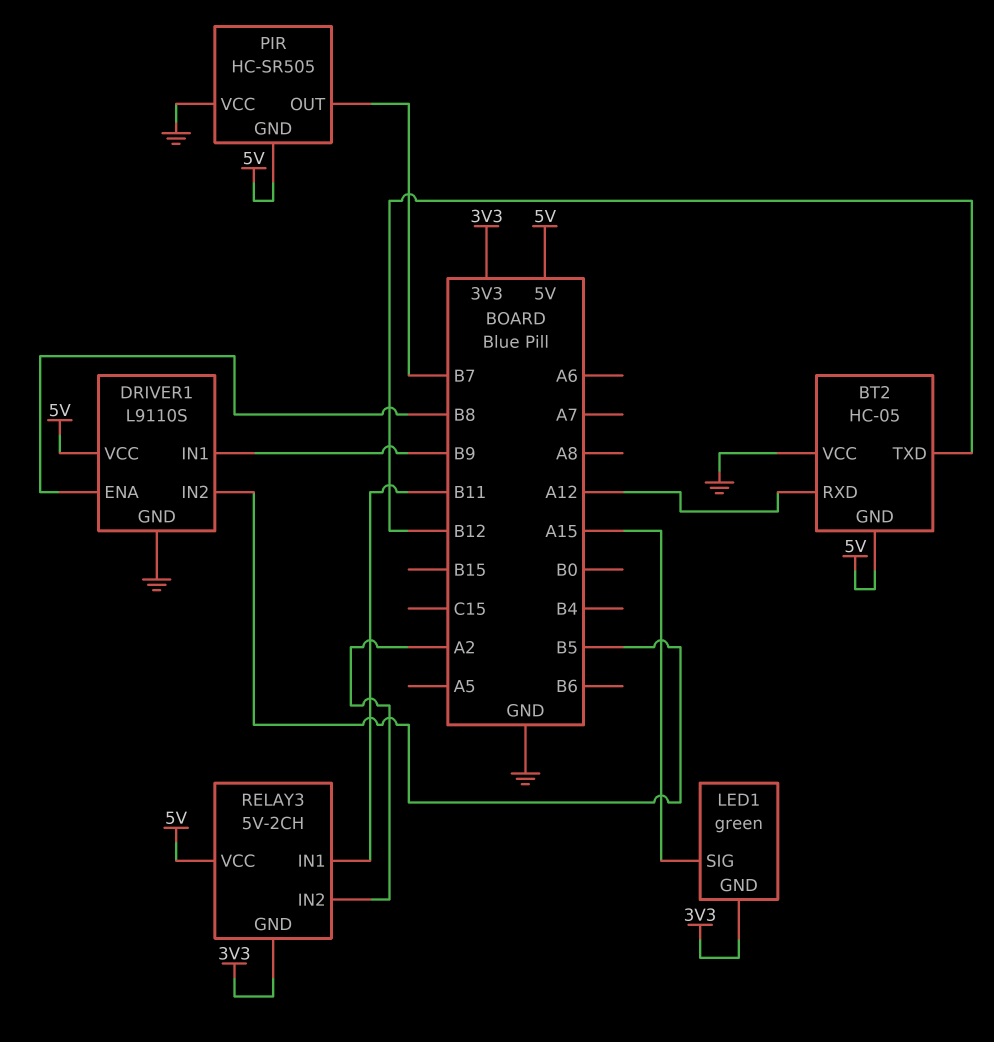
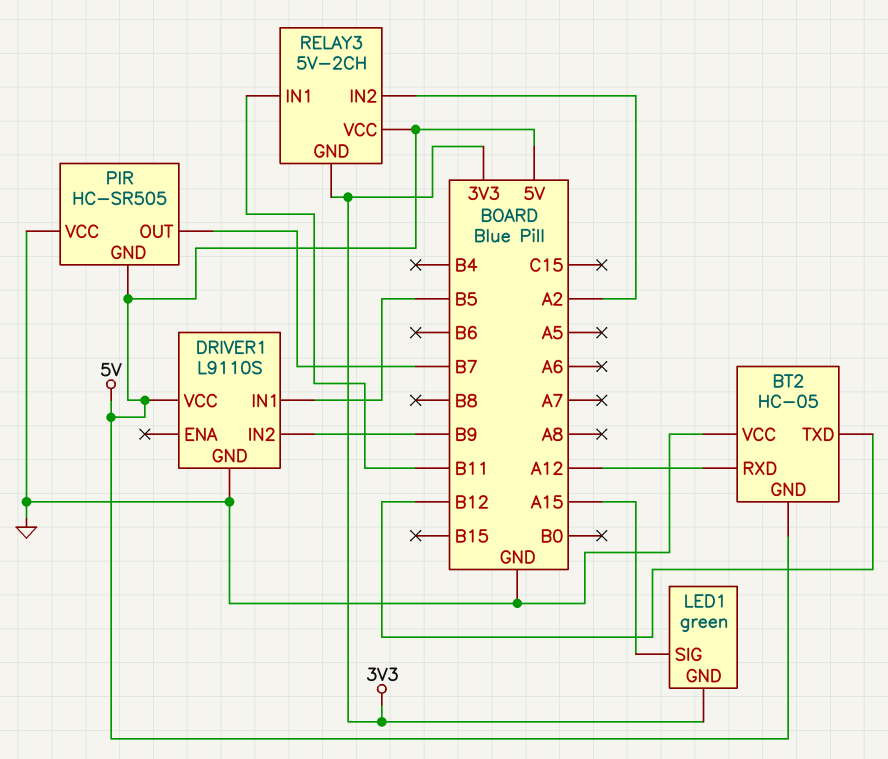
DRIVER1 pin ENA: B8 -> none
DRIVER1 pin IN1: B9 -> B5
DRIVER1 pin IN2: B5 -> B9

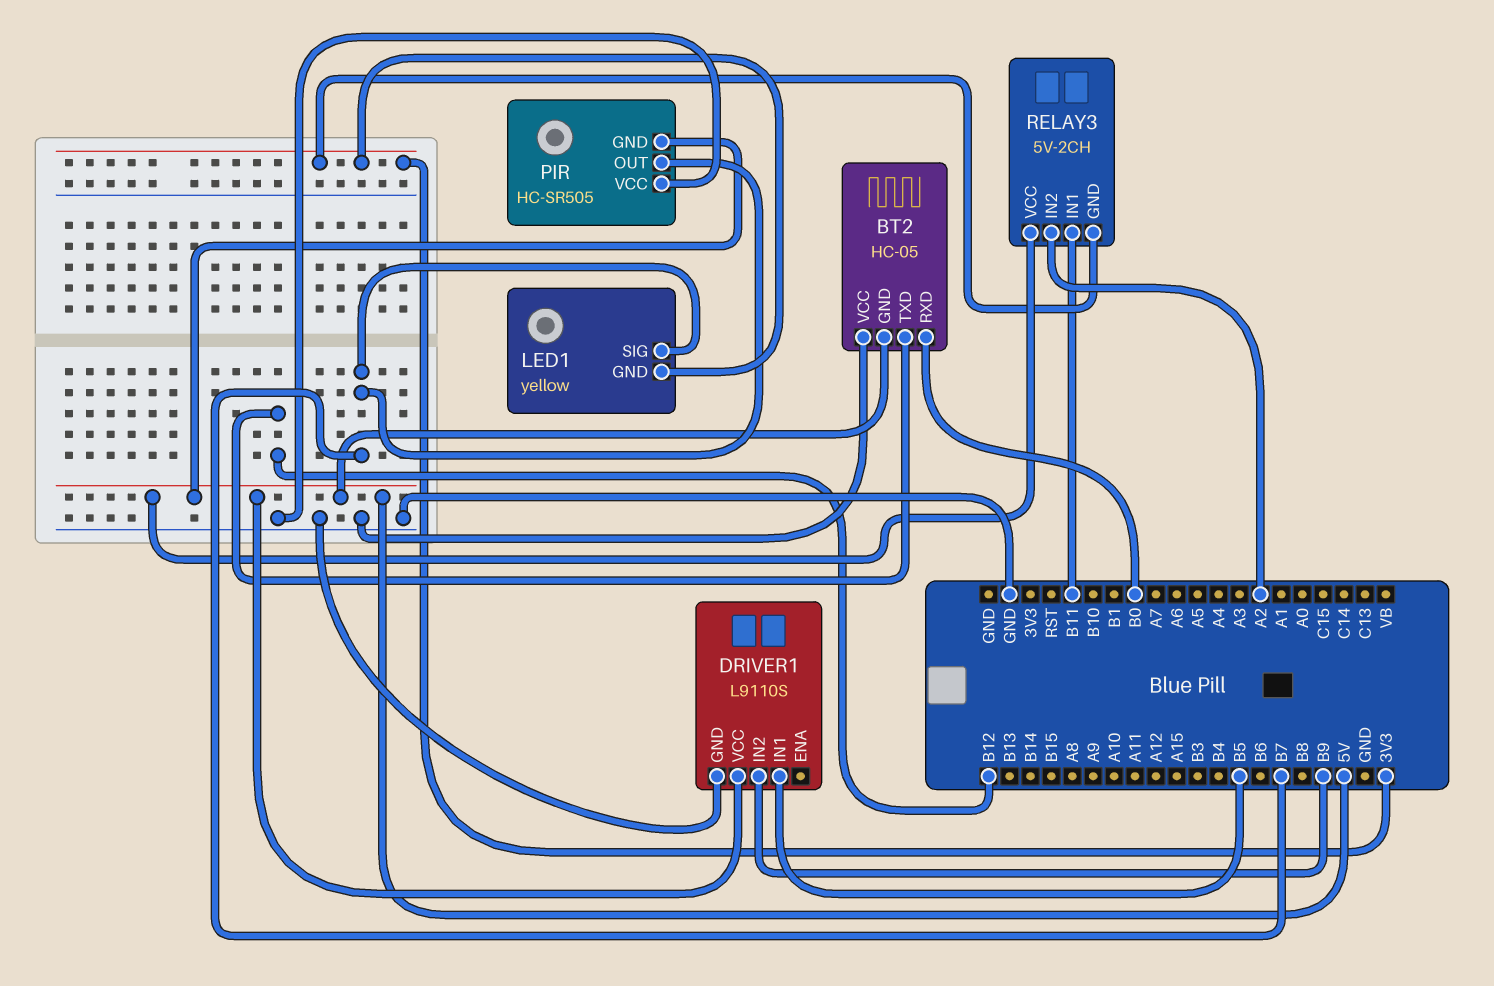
BT2 pin RXD: A12 -> B0
LED1: green -> yellow
LED1 pin SIG: A15 -> B7

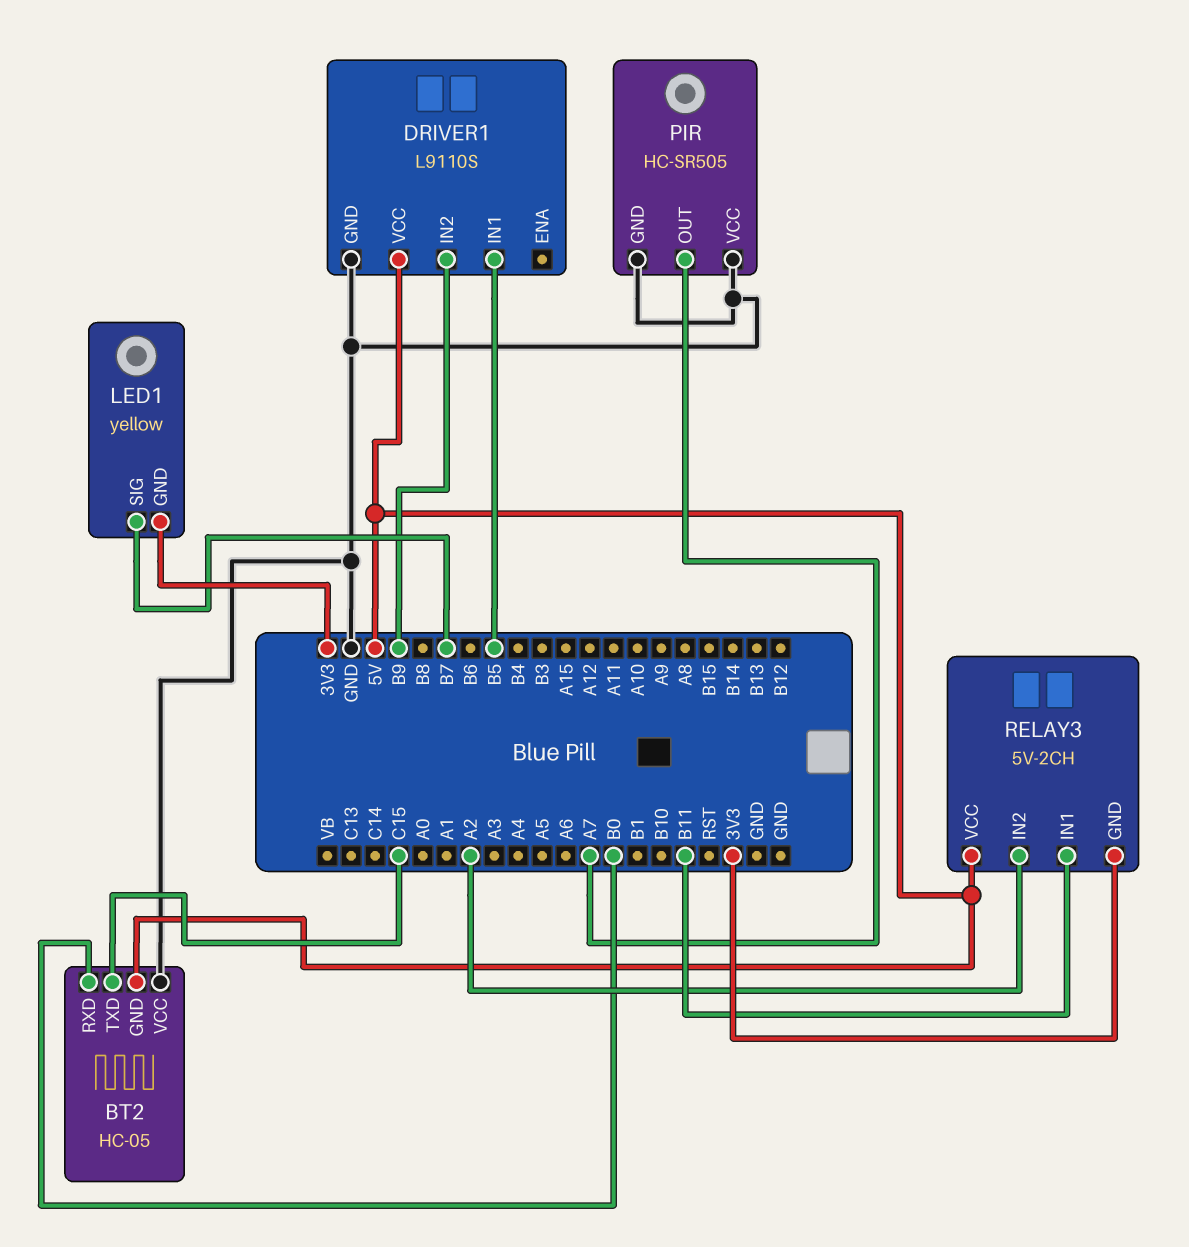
BT2 pin TXD: B12 -> C15
PIR pin GND: 5V -> GND
PIR pin OUT: B7 -> A7

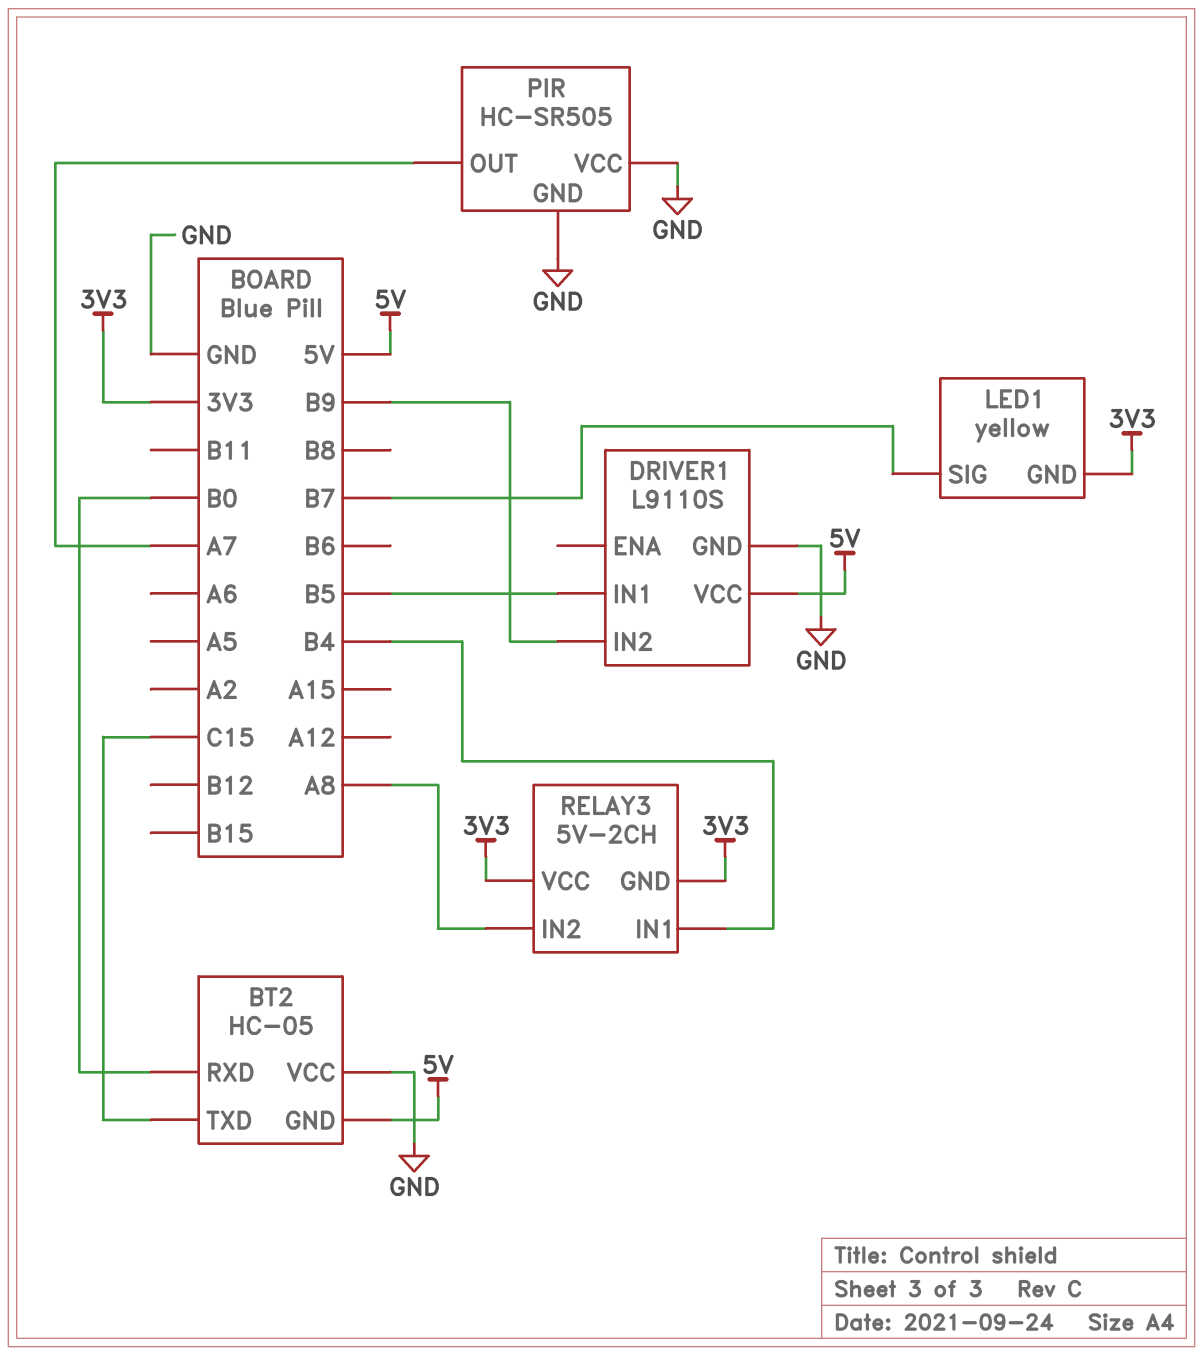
RELAY3 pin IN1: B11 -> B4
RELAY3 pin IN2: A2 -> A8
RELAY3 pin VCC: 5V -> 3V3

